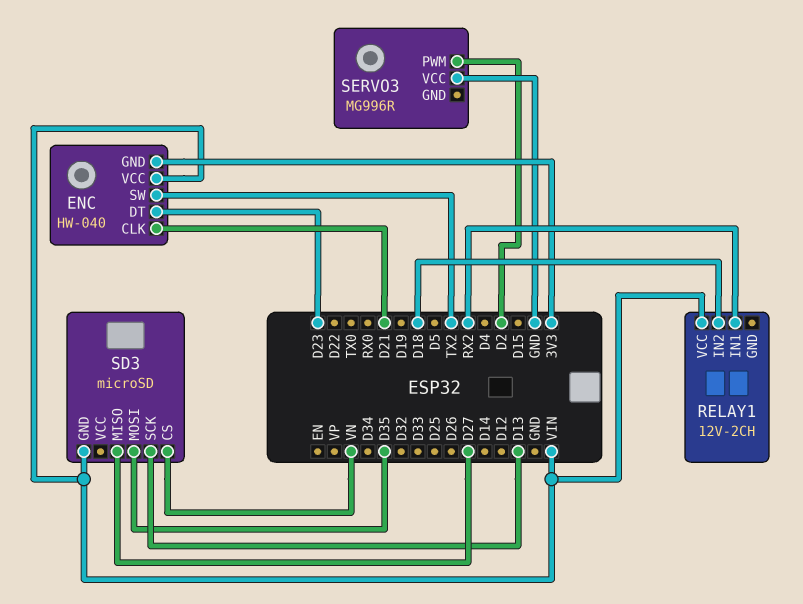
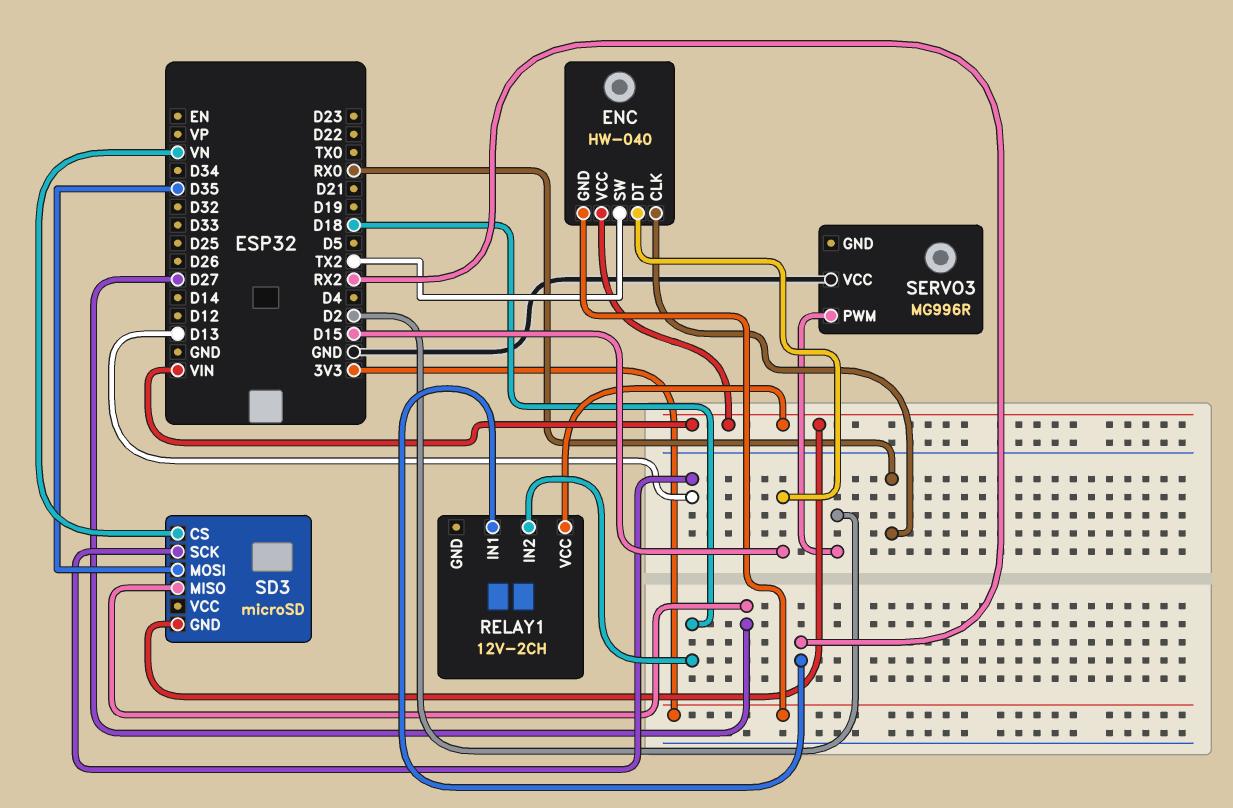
ENC pin CLK: D21 -> RX0
ENC pin DT: D23 -> D15

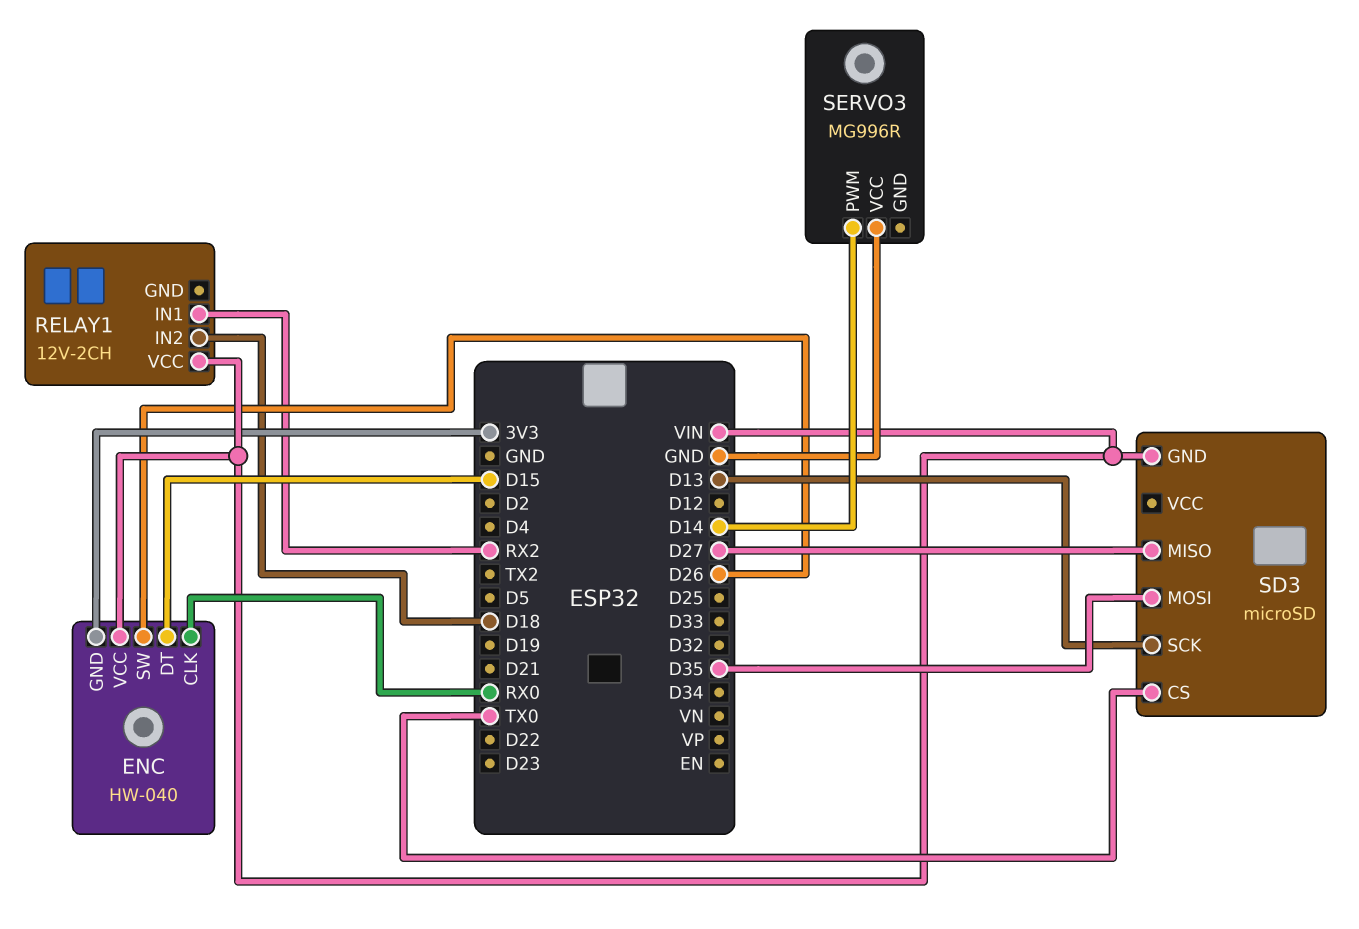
ENC pin SW: TX2 -> D26
SD3 pin CS: VN -> TX0
SERVO3 pin PWM: D2 -> D14

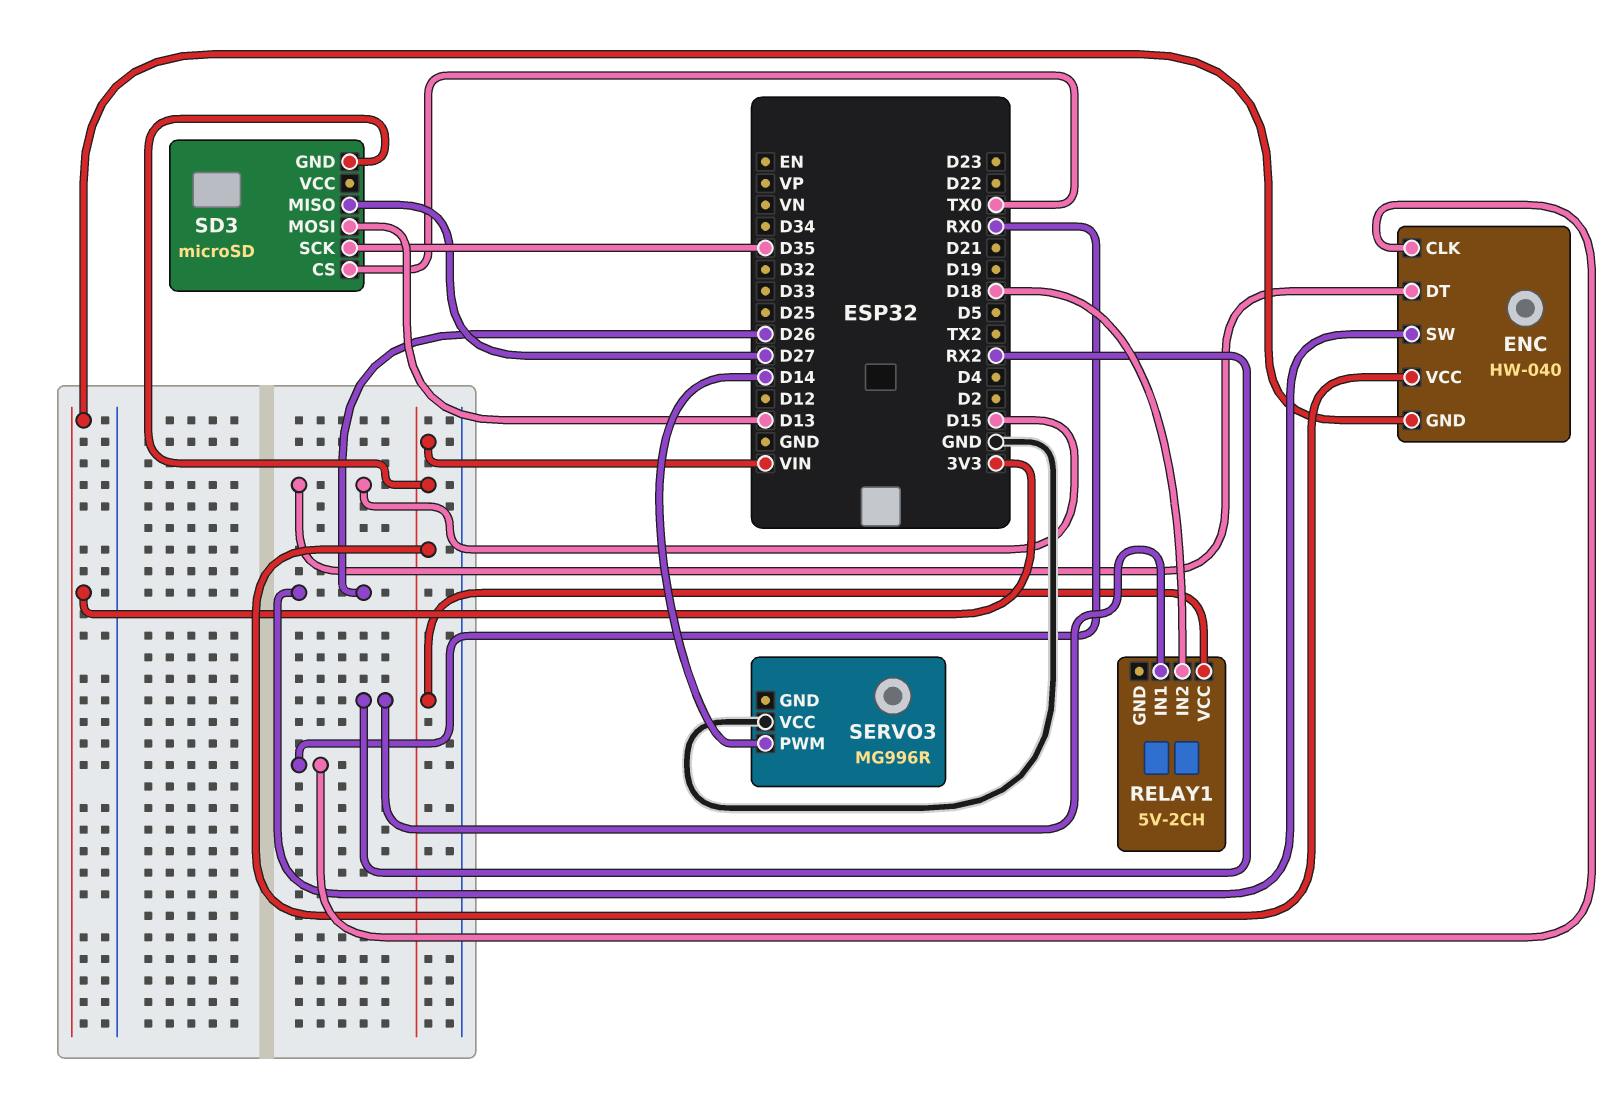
RELAY1: 12V-2CH -> 5V-2CH
SD3 pin MOSI: D35 -> D13
SD3 pin SCK: D13 -> D35

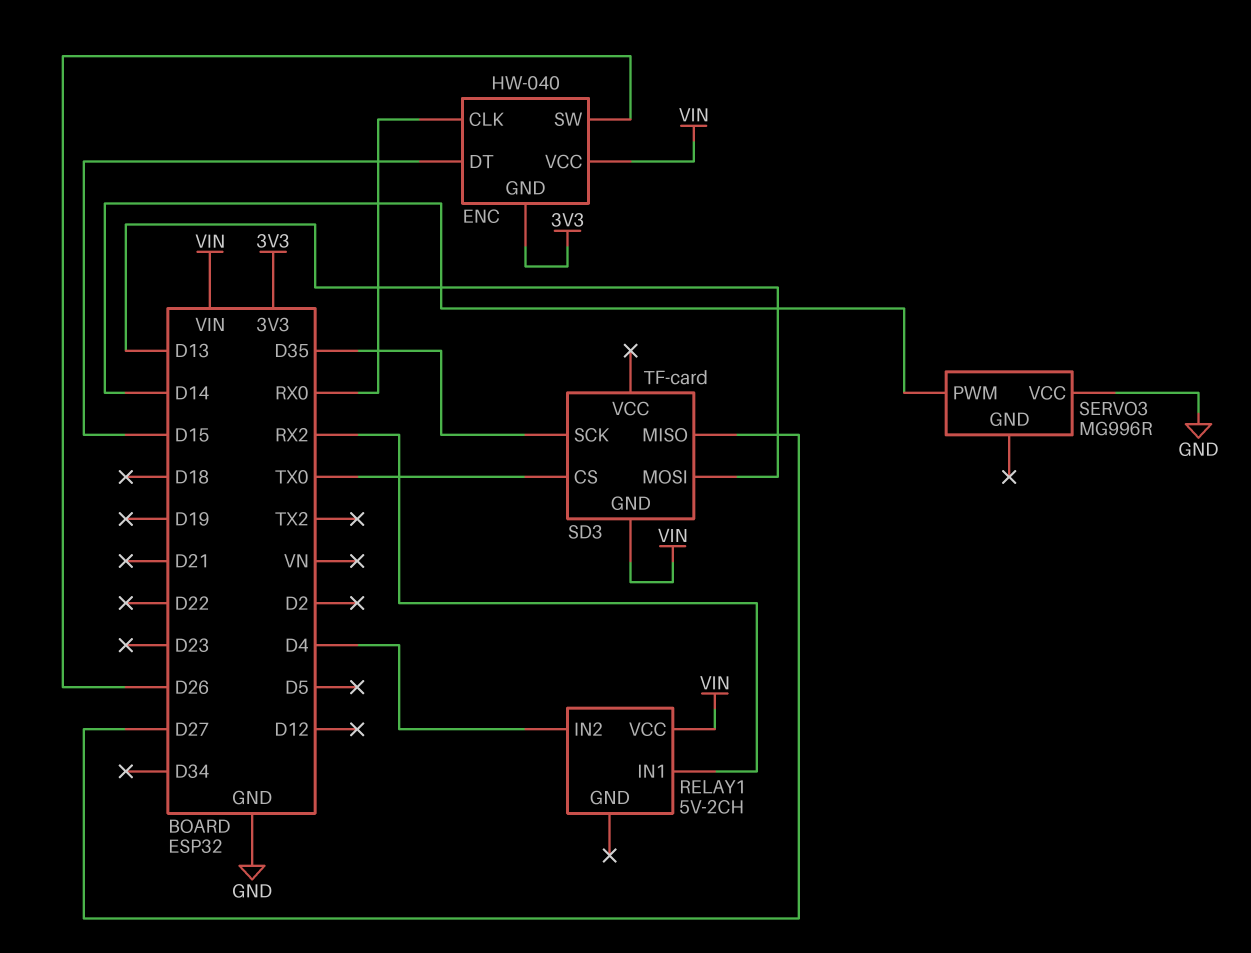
RELAY1 pin IN2: D18 -> D4
SD3: microSD -> TF-card

